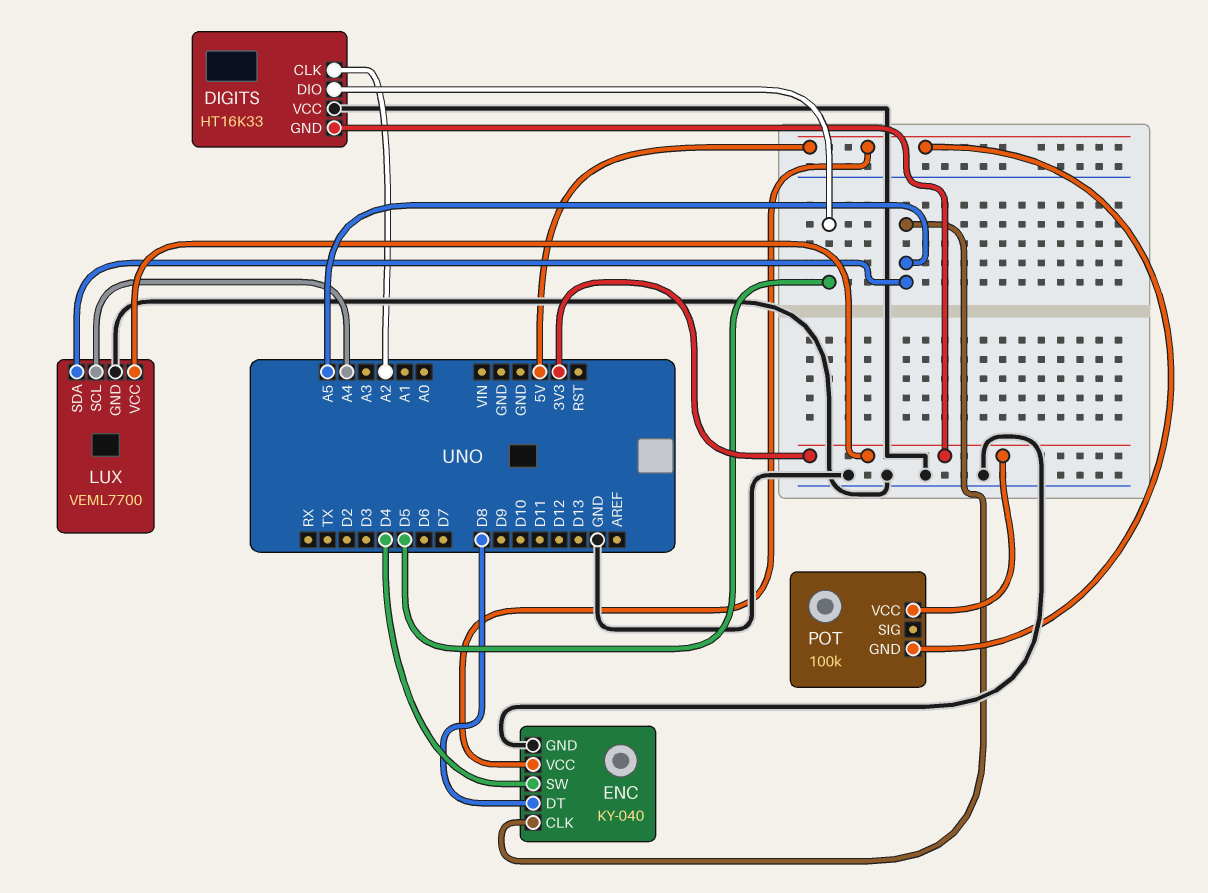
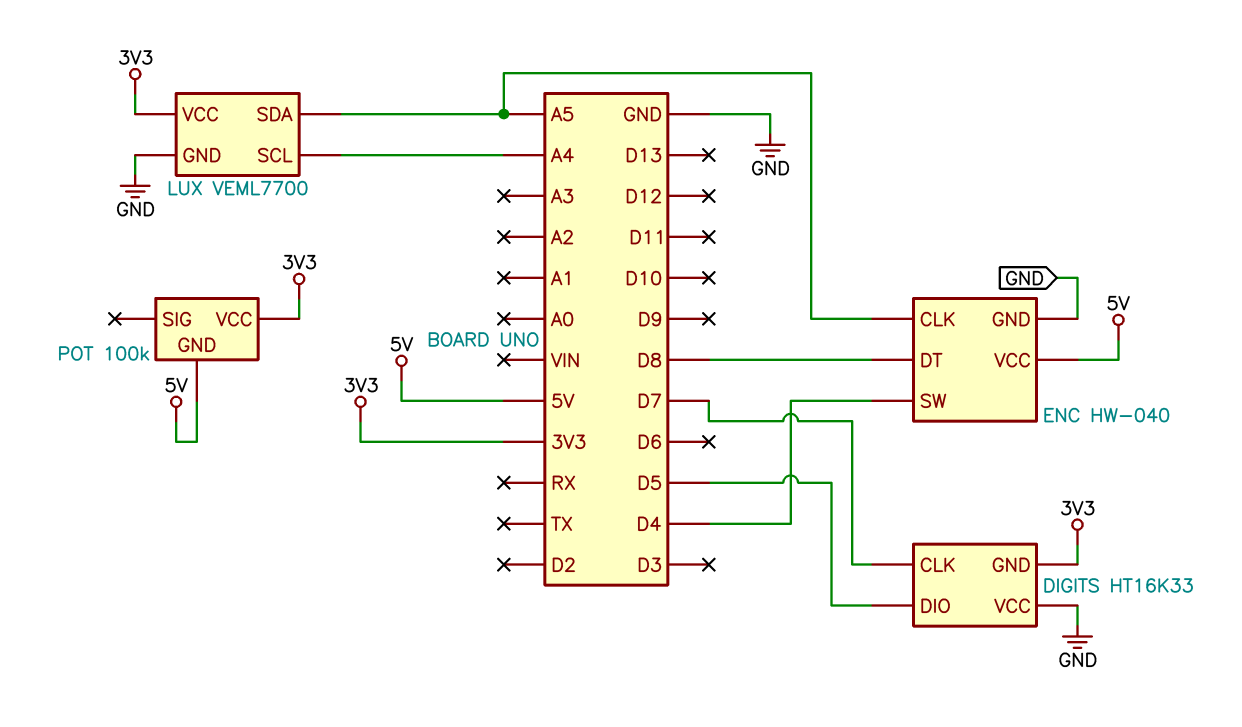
DIGITS pin CLK: A2 -> D7
ENC: KY-040 -> HW-040

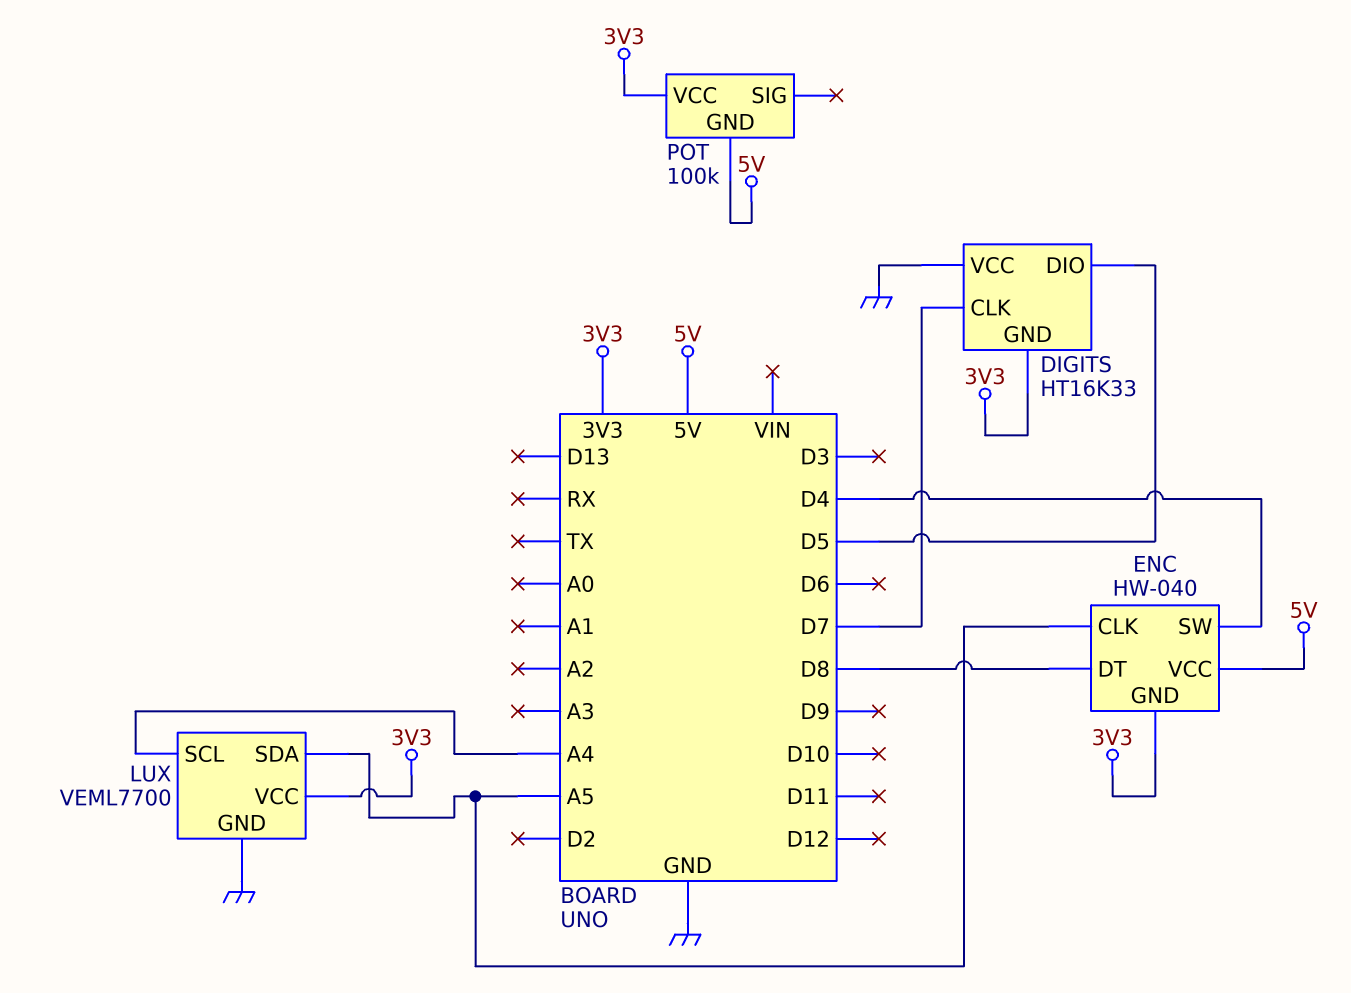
ENC pin GND: GND -> 3V3

